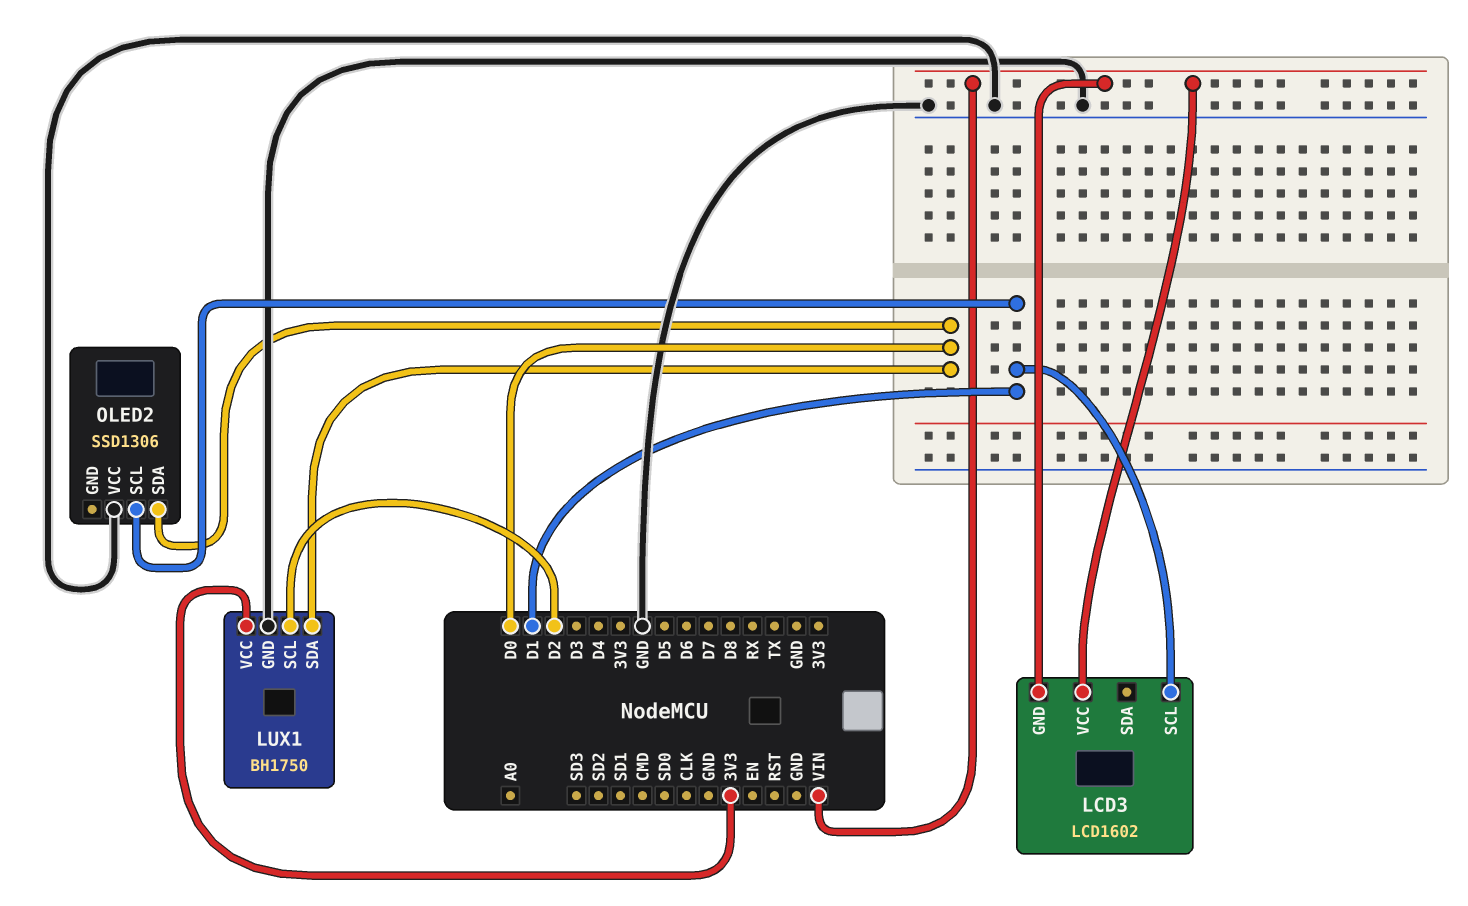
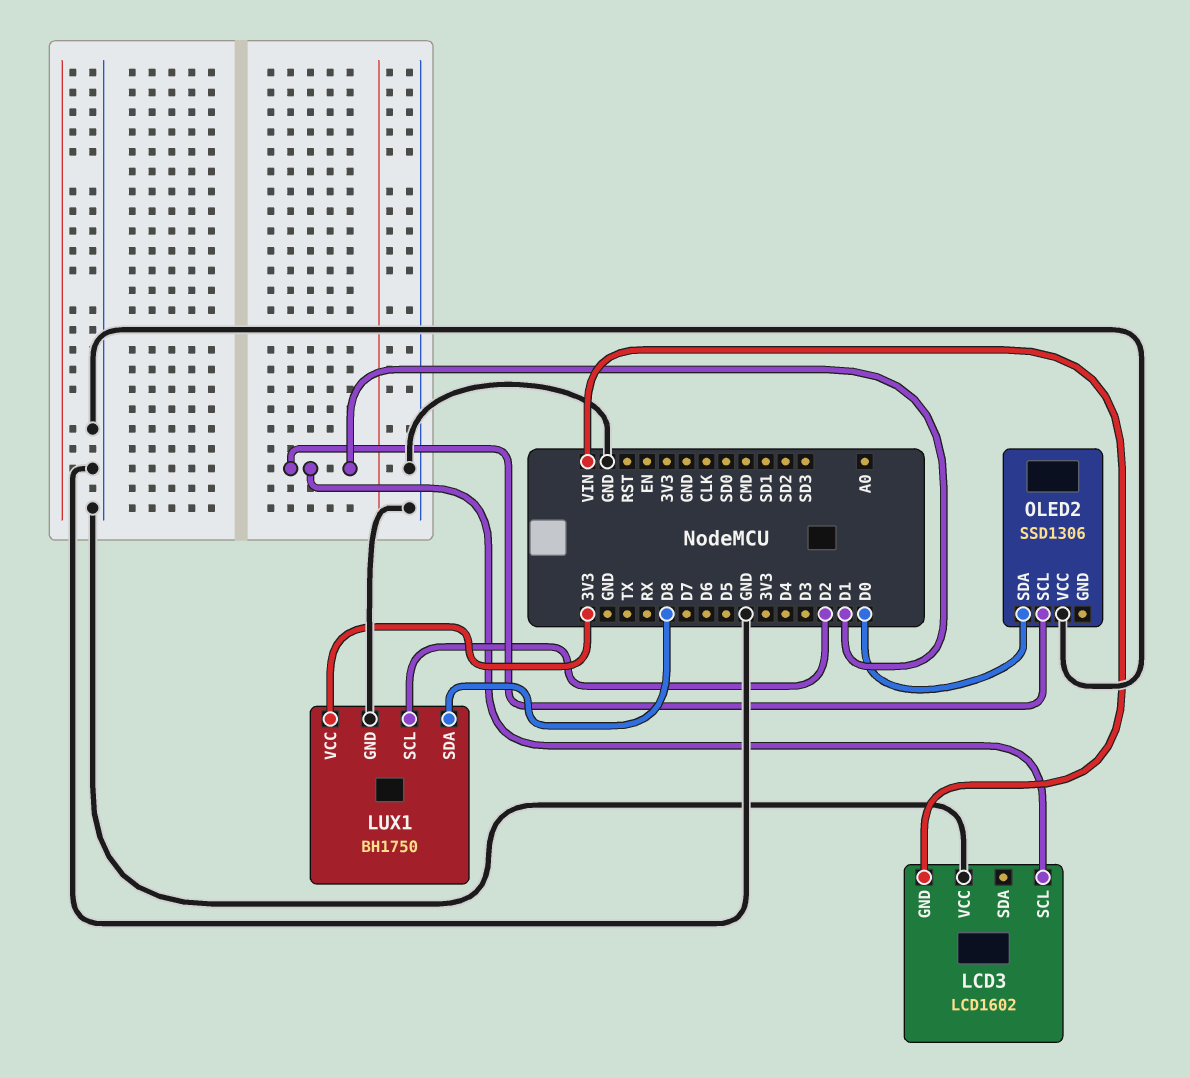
LCD3 pin VCC: VIN -> GND
LUX1 pin SDA: D0 -> D8

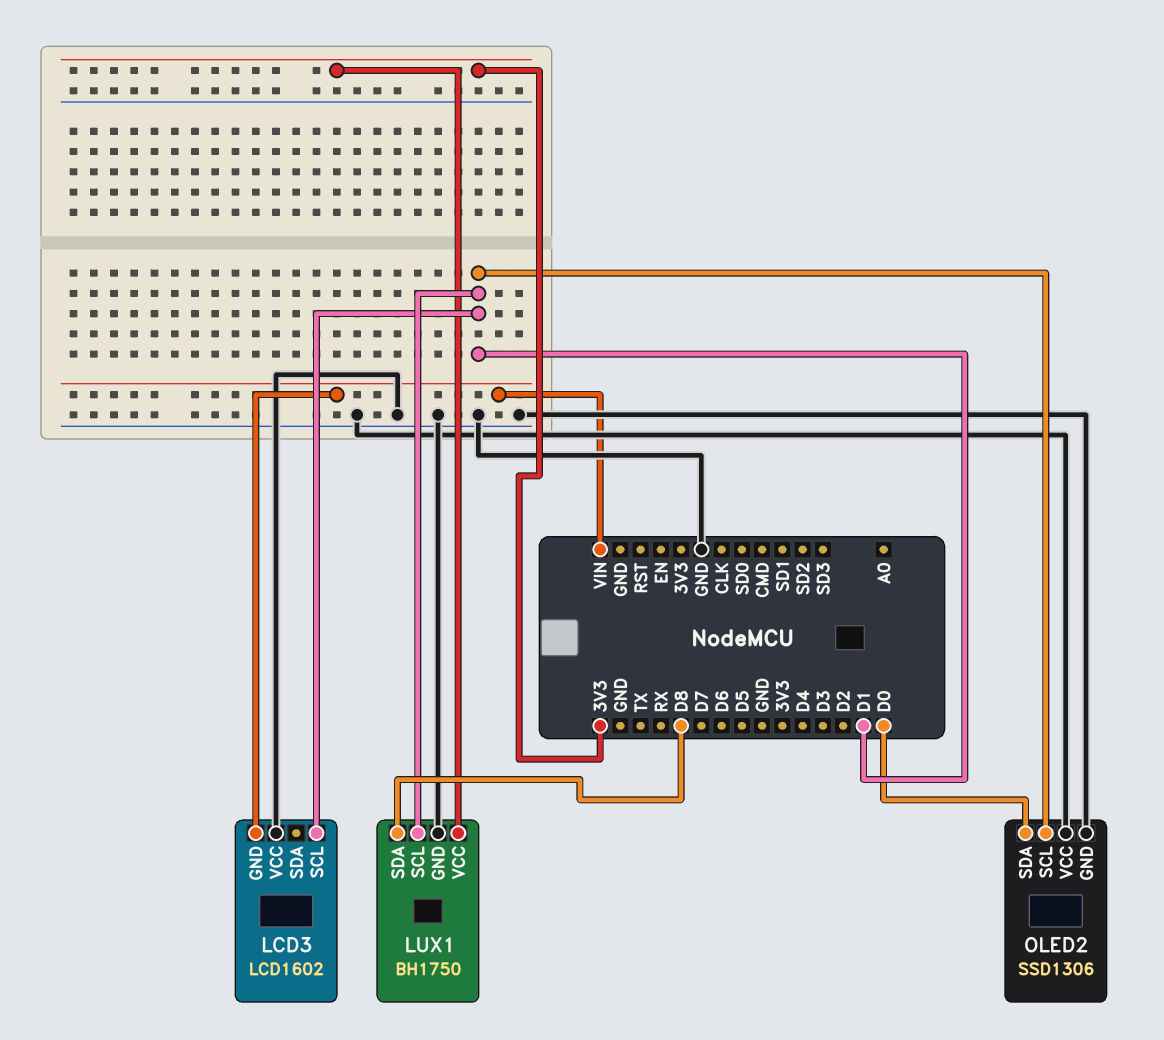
LUX1 pin SCL: D2 -> D1
OLED2 pin GND: none -> GND

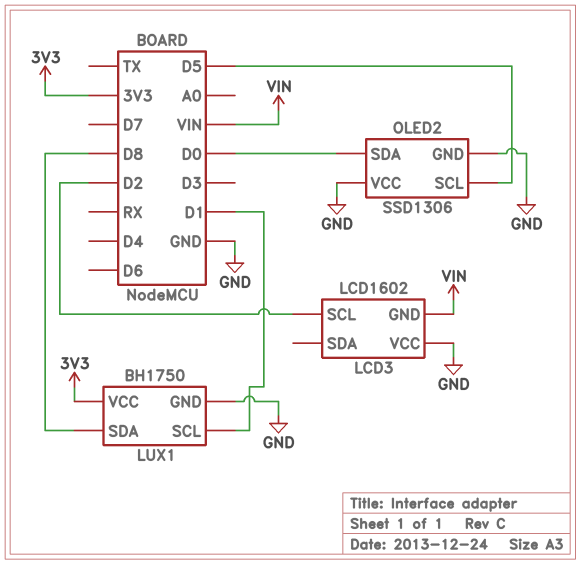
LCD3 pin SCL: D1 -> D2
OLED2 pin SCL: D1 -> D5

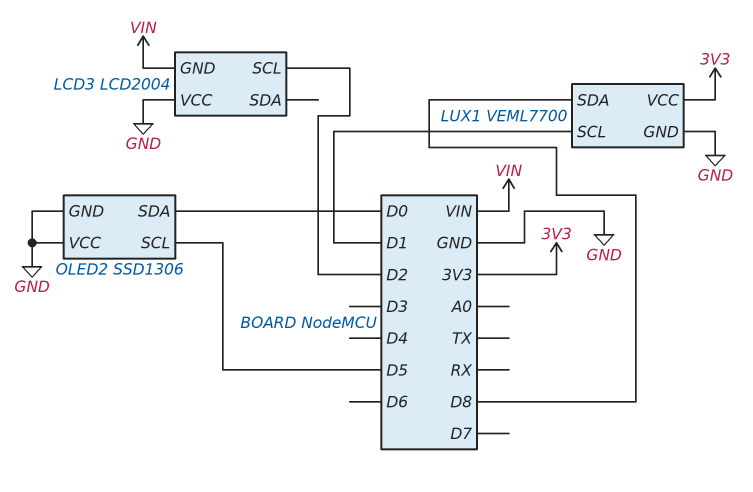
LCD3: LCD1602 -> LCD2004
LUX1: BH1750 -> VEML7700

